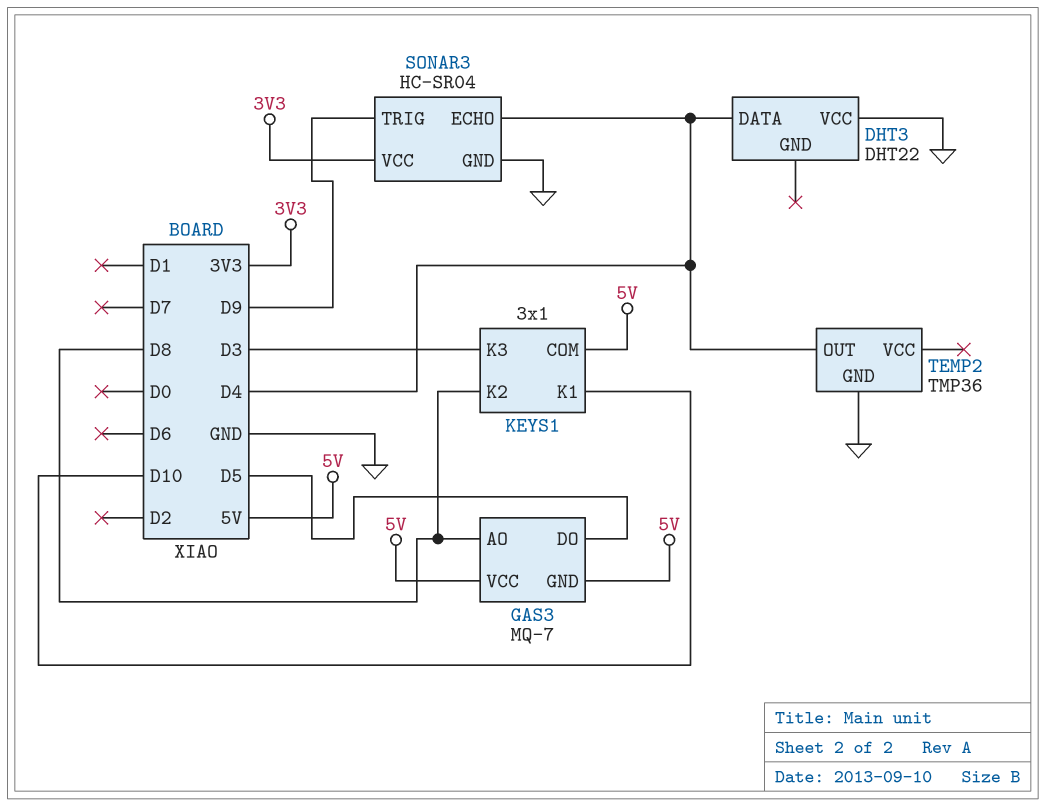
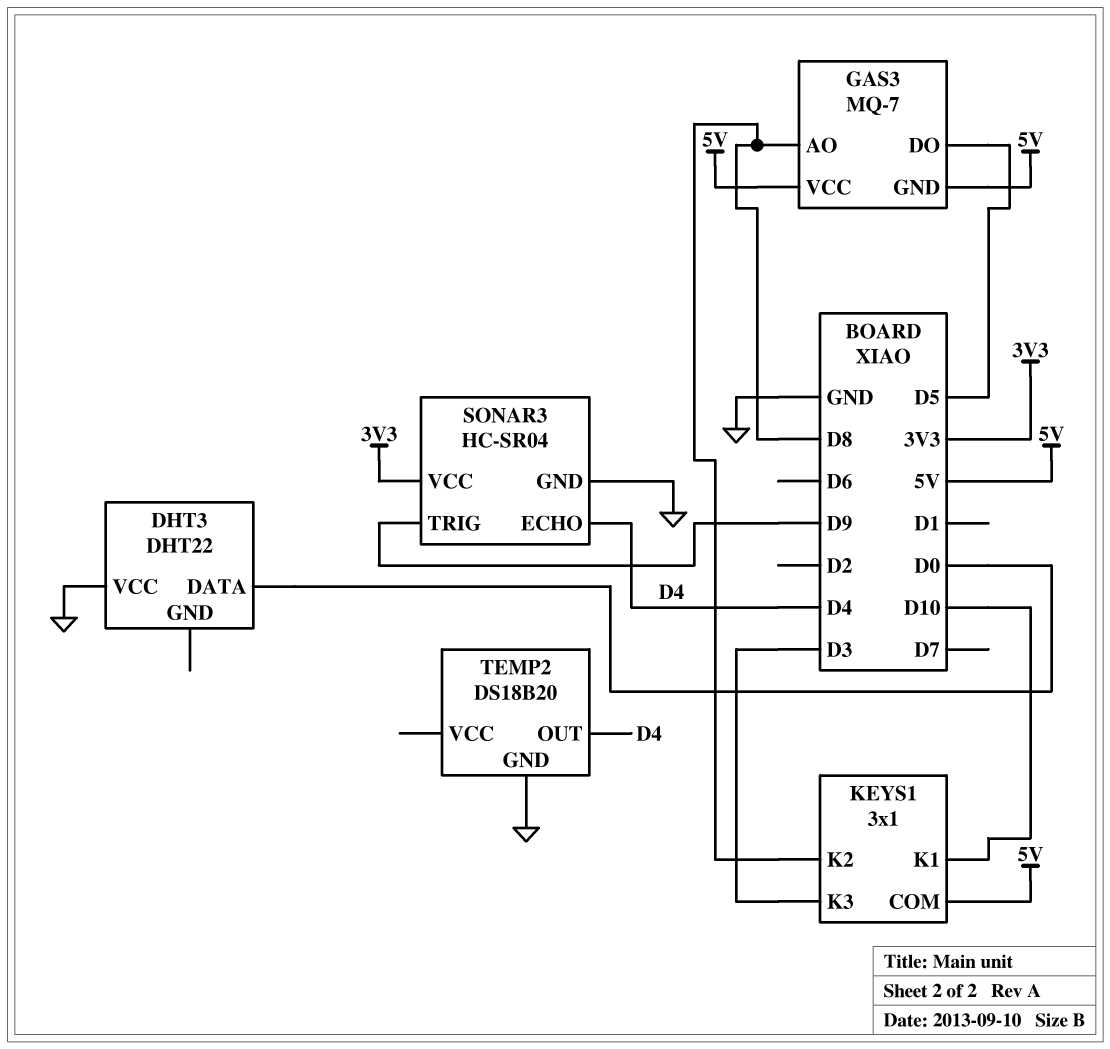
DHT3 pin DATA: D4 -> D0
TEMP2: TMP36 -> DS18B20

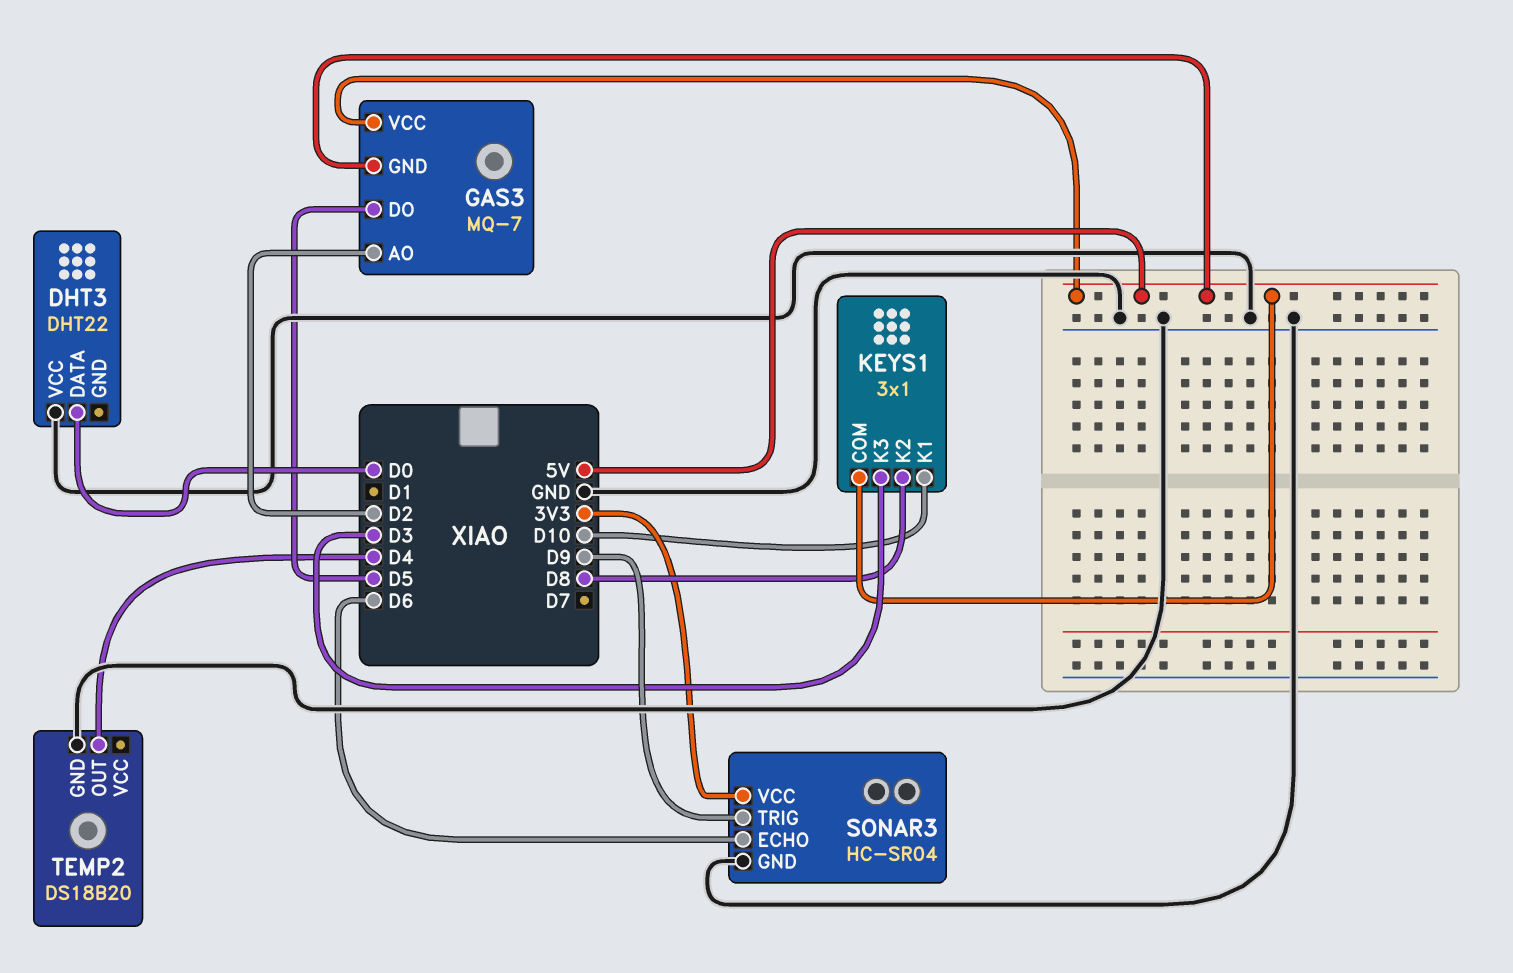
GAS3 pin AO: D8 -> D2
SONAR3 pin ECHO: D4 -> D6

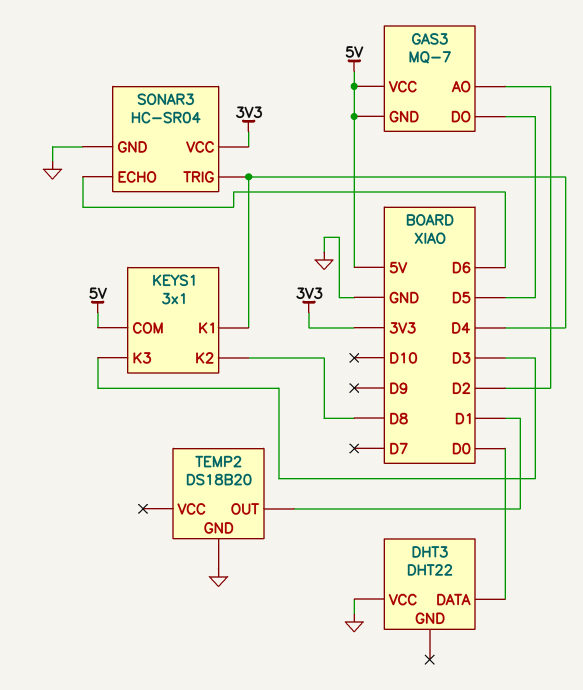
KEYS1 pin K1: D10 -> D4
SONAR3 pin TRIG: D9 -> D4
TEMP2 pin OUT: D4 -> D1

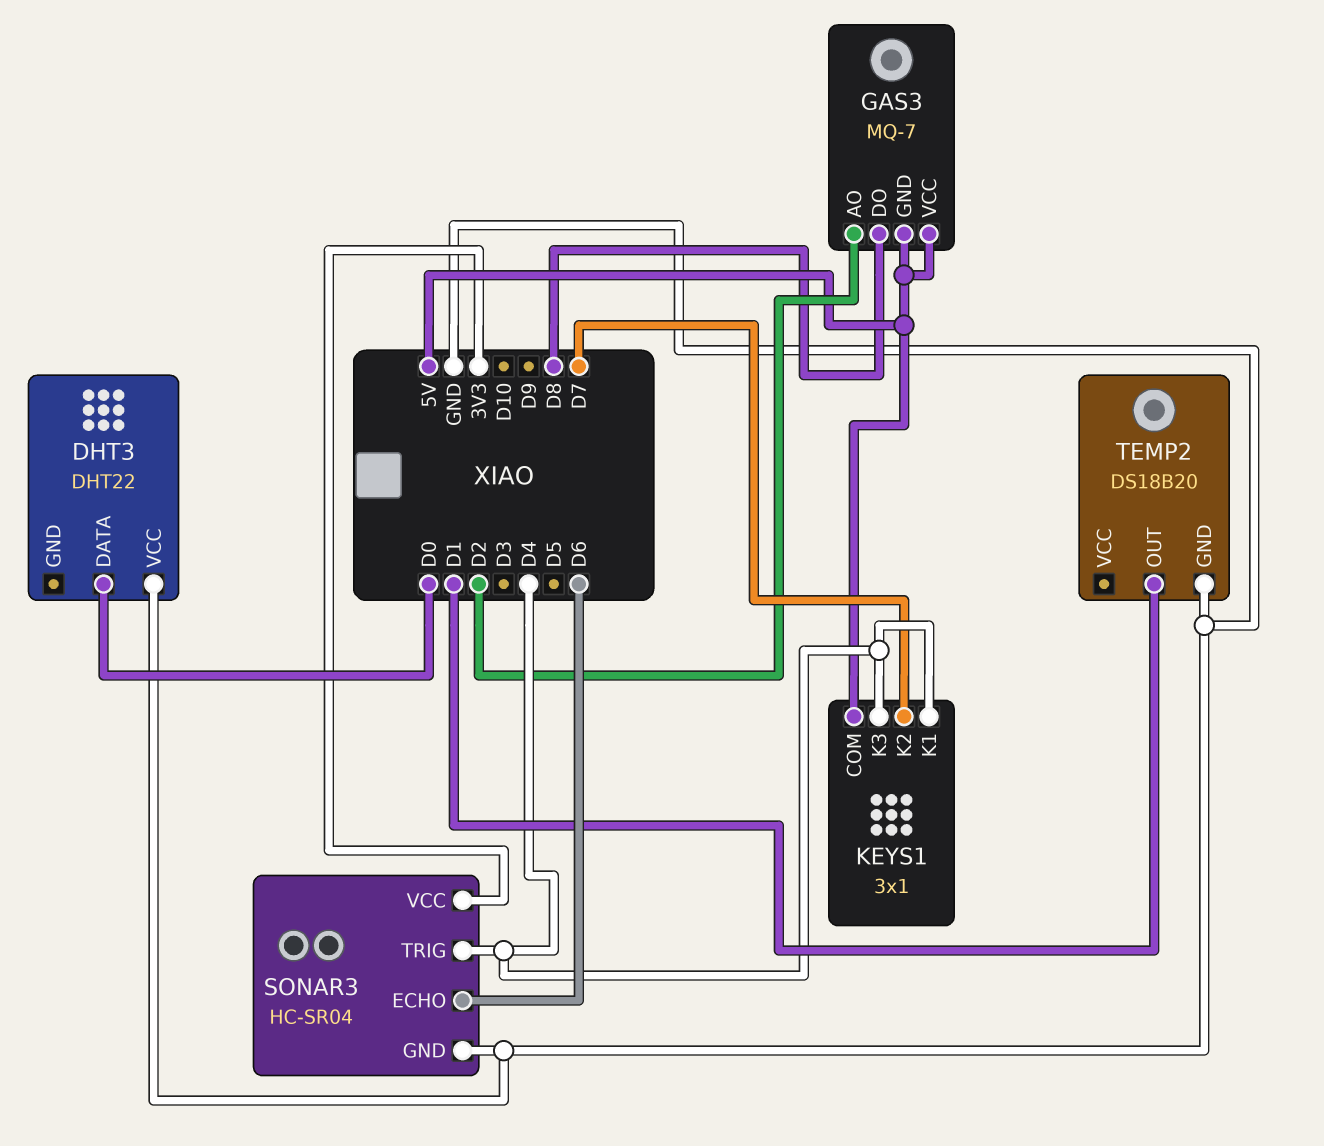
GAS3 pin DO: D5 -> D8
KEYS1 pin K2: D8 -> D7
KEYS1 pin K3: D3 -> D4

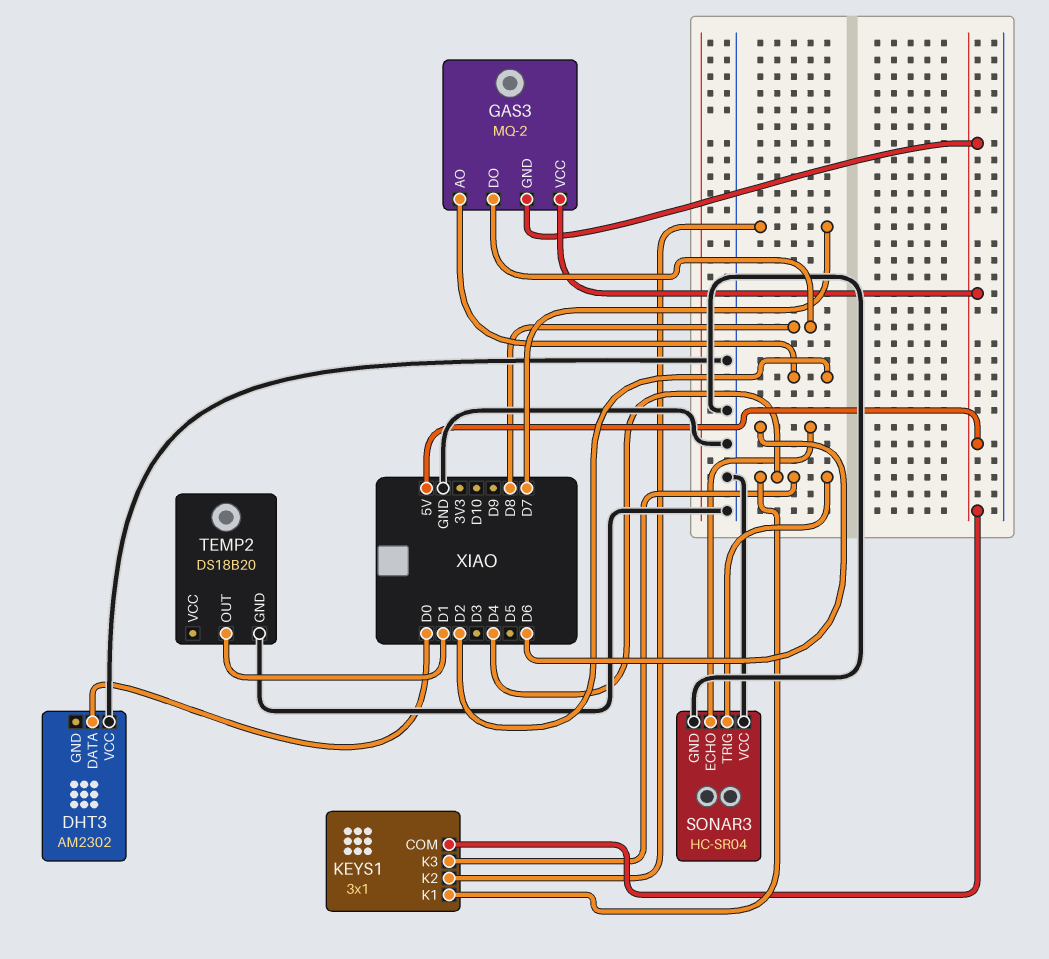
DHT3: DHT22 -> AM2302
GAS3: MQ-7 -> MQ-2
SONAR3 pin VCC: 3V3 -> GND

